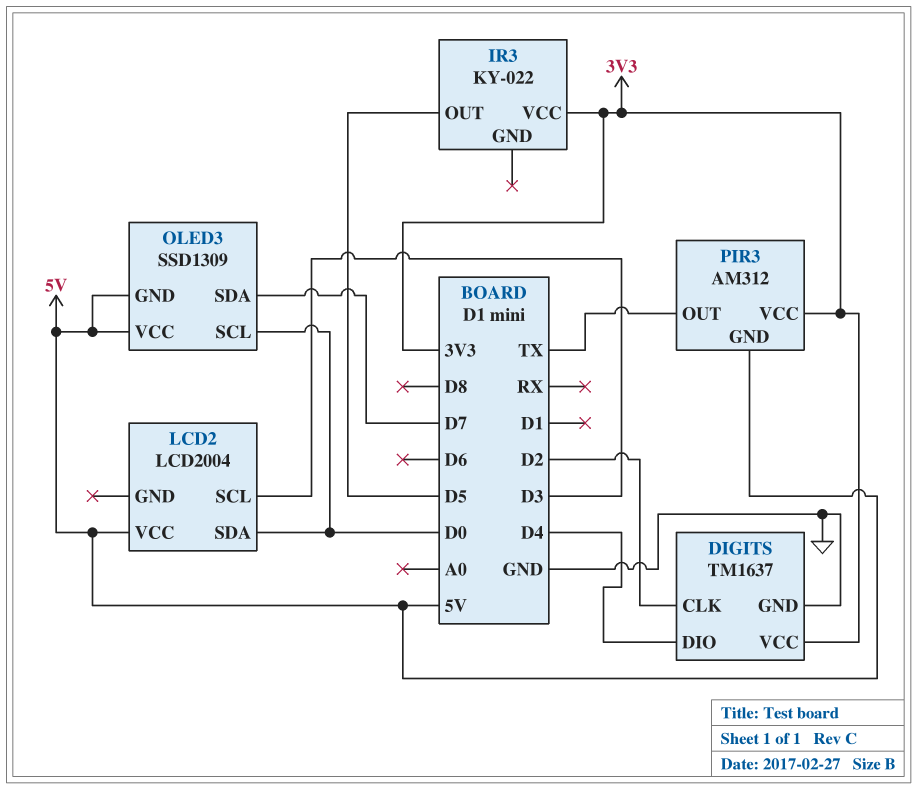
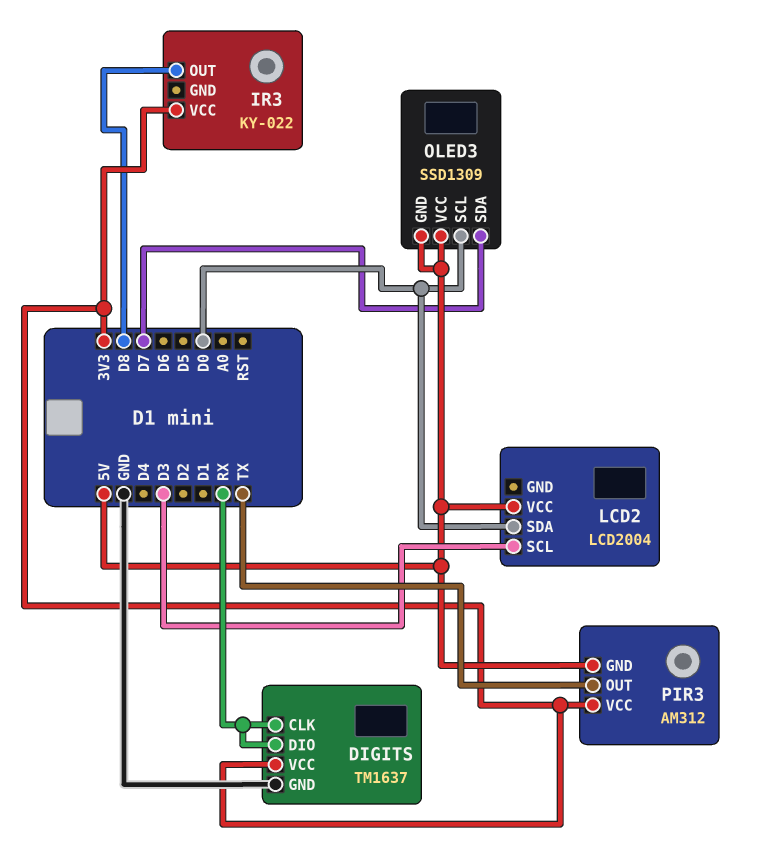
DIGITS pin CLK: D2 -> RX
DIGITS pin DIO: D4 -> RX
IR3 pin OUT: D5 -> D8

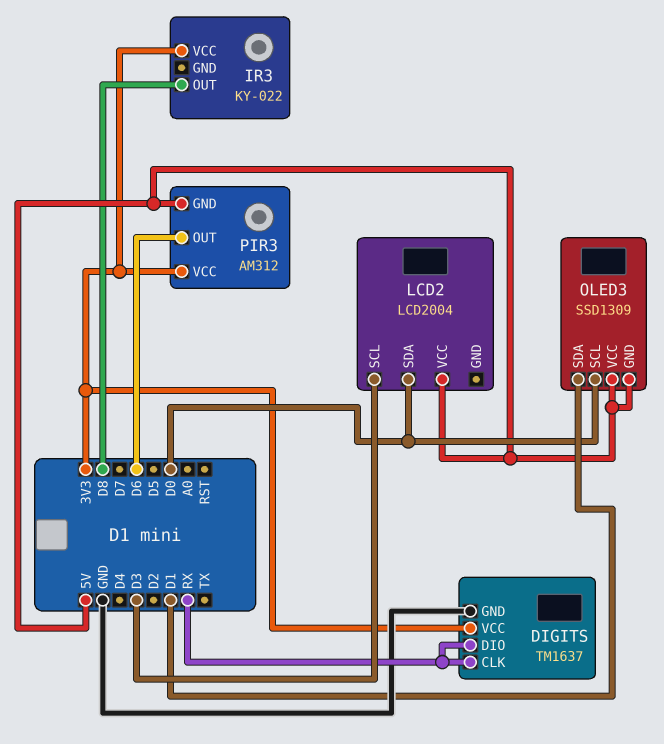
OLED3 pin SDA: D7 -> D1
PIR3 pin OUT: TX -> D6

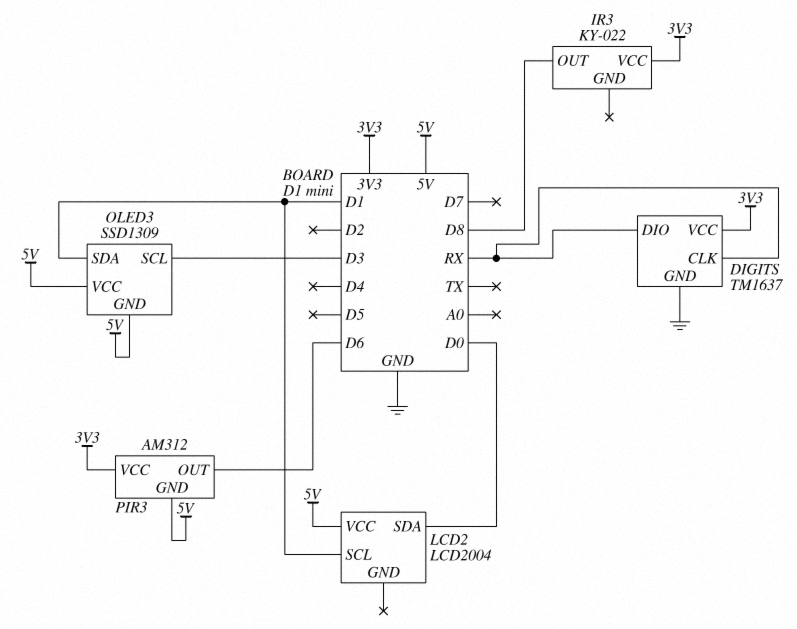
LCD2 pin SCL: D3 -> D1
OLED3 pin SCL: D0 -> D3

